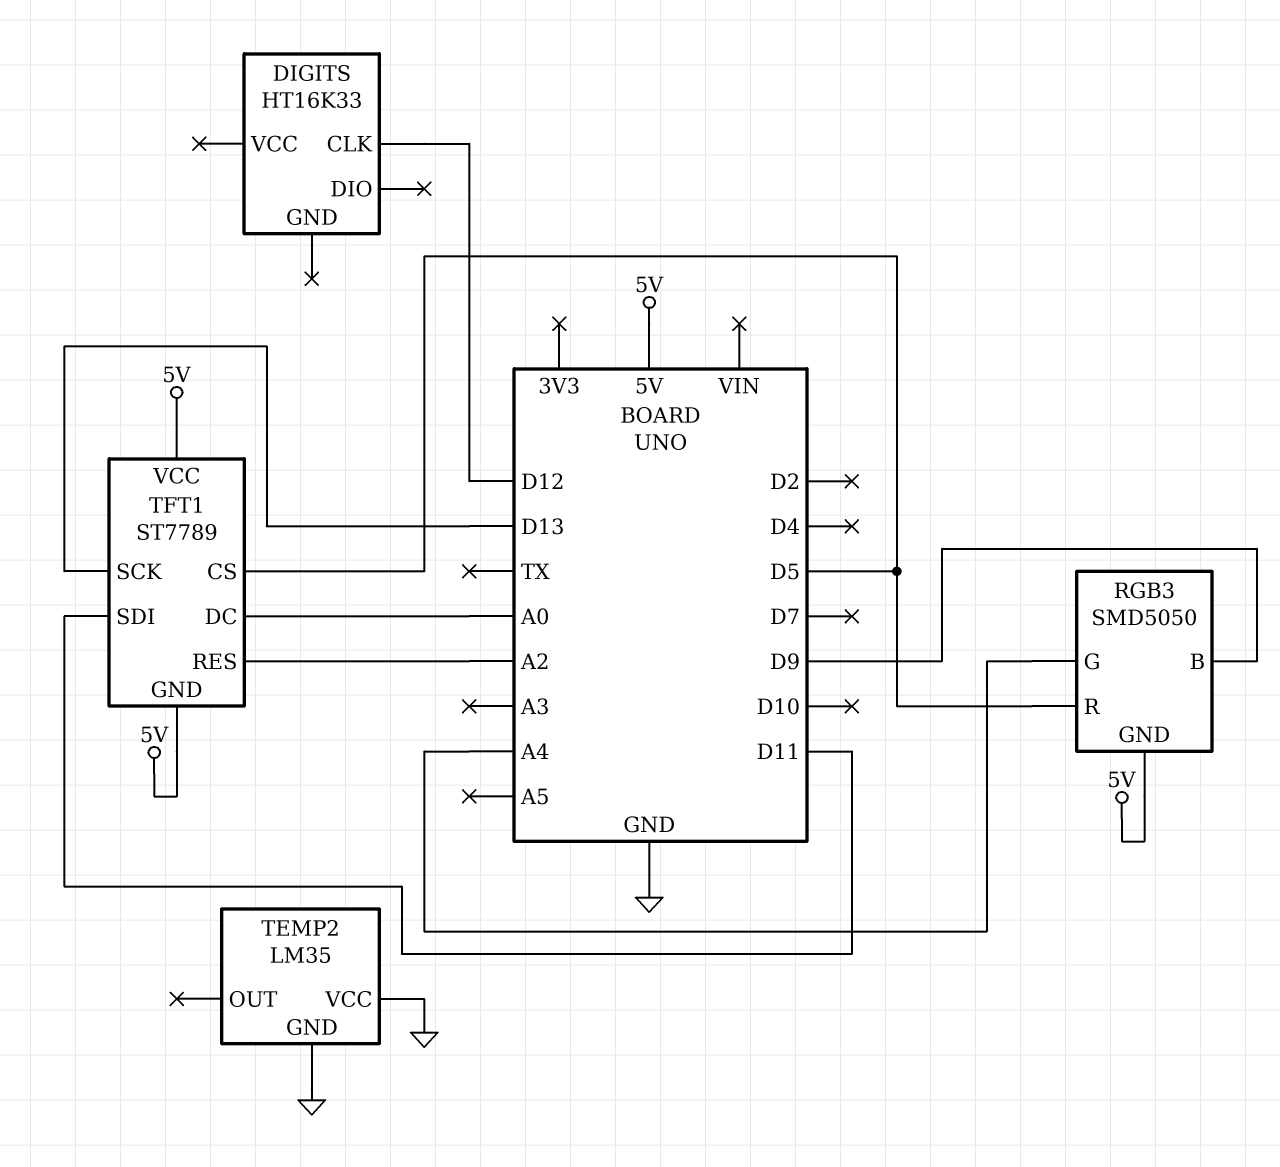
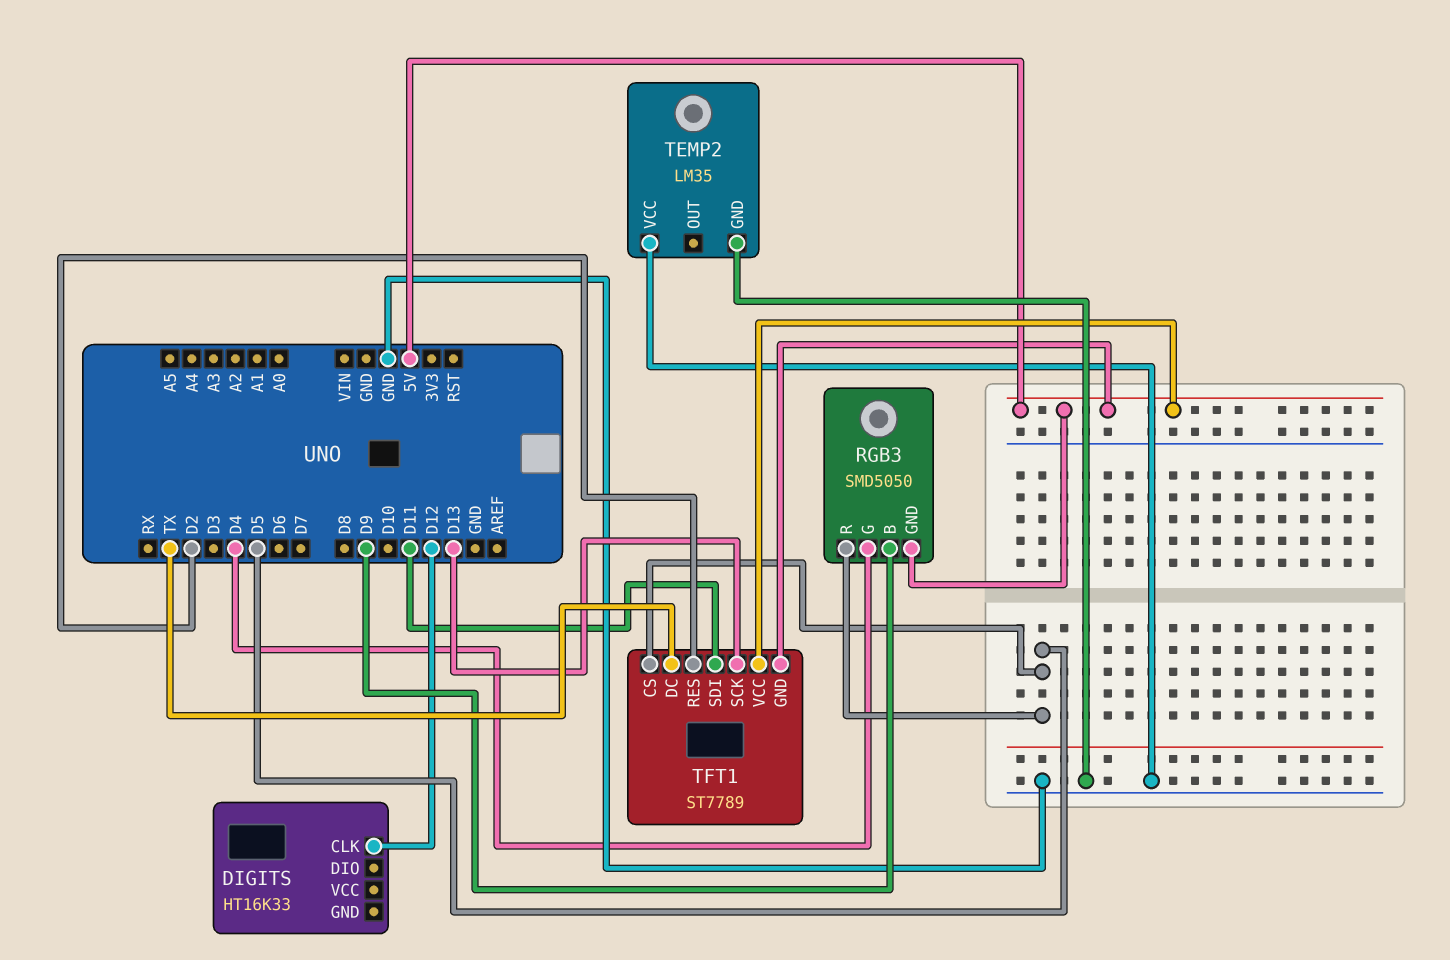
RGB3 pin G: A4 -> D4
TFT1 pin DC: A0 -> TX
TFT1 pin RES: A2 -> D2

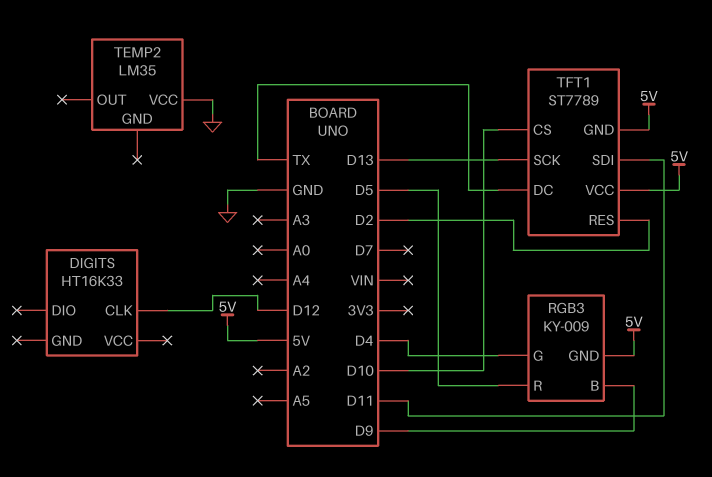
RGB3: SMD5050 -> KY-009
TEMP2 pin GND: GND -> none
TFT1 pin CS: D5 -> D10

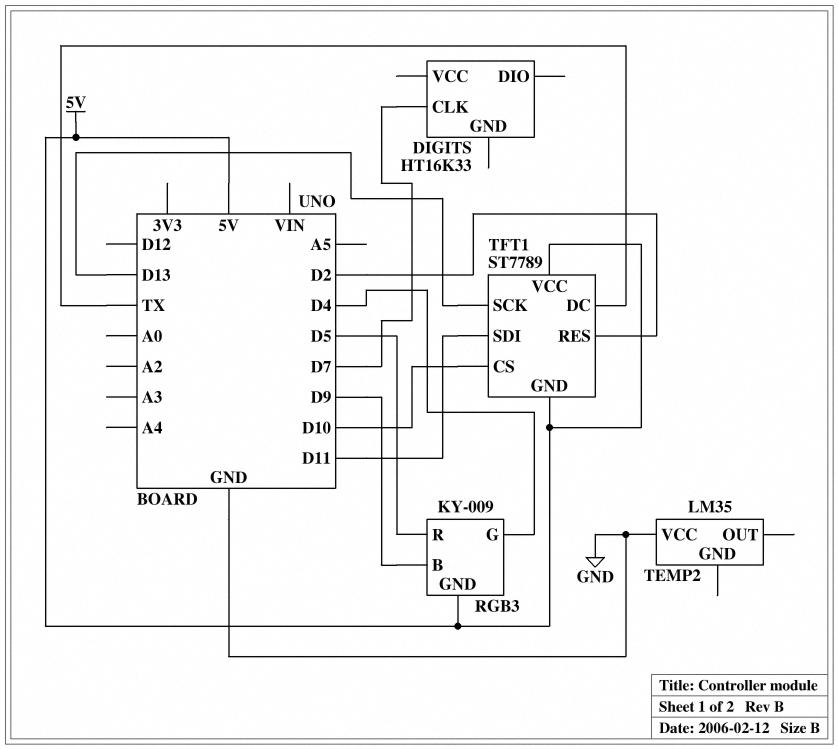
DIGITS pin CLK: D12 -> D7

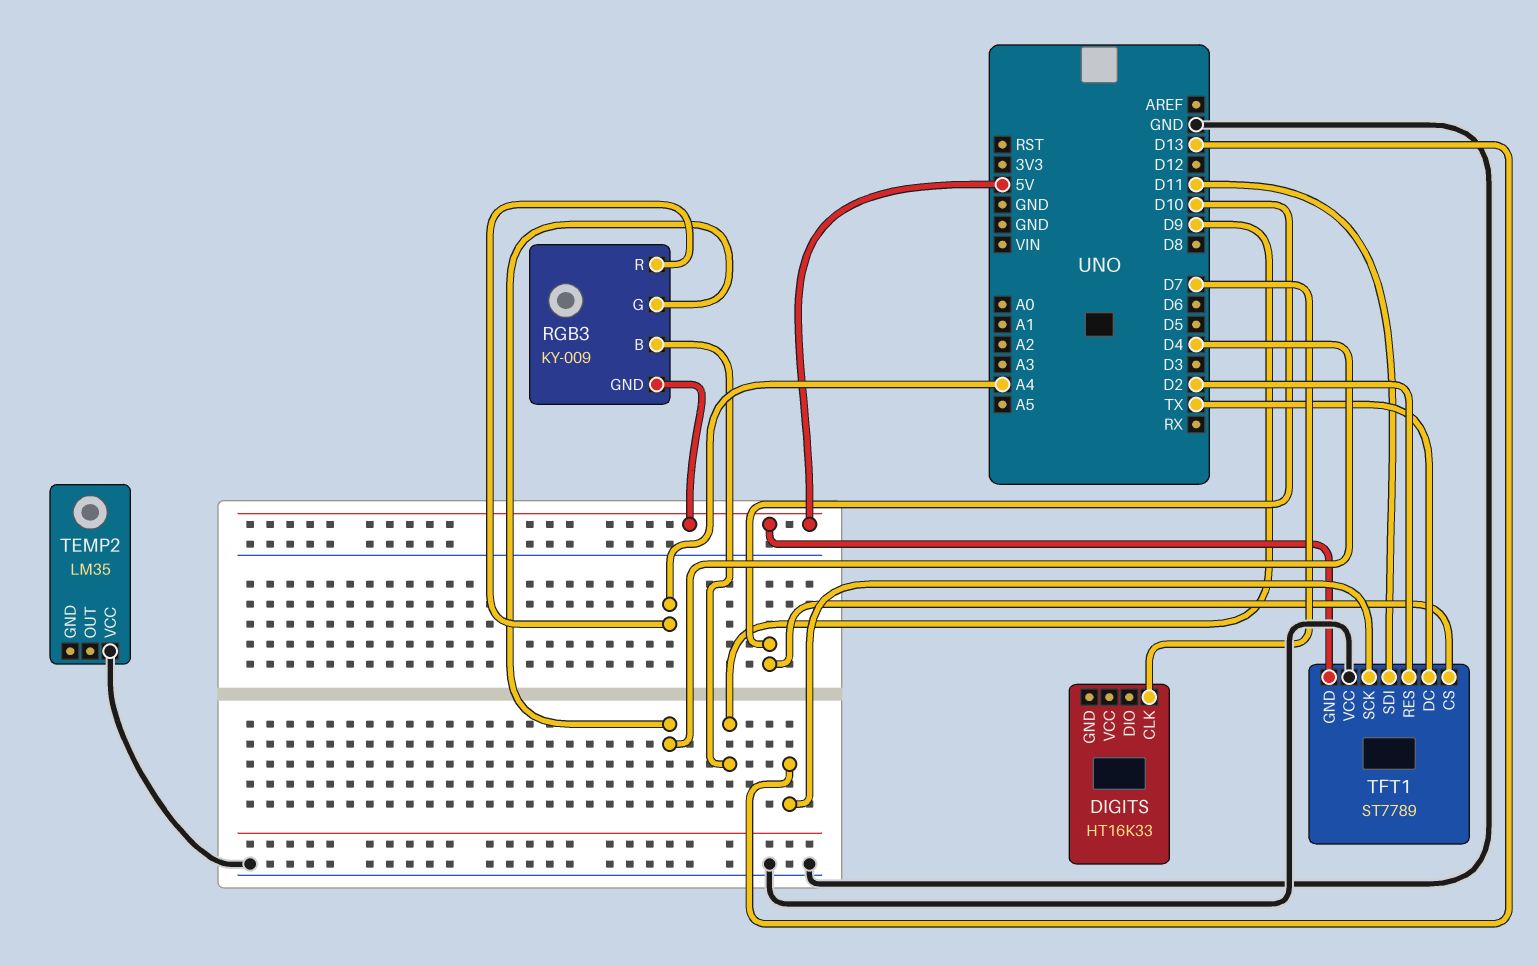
RGB3 pin R: D5 -> A4
TFT1 pin VCC: 5V -> GND

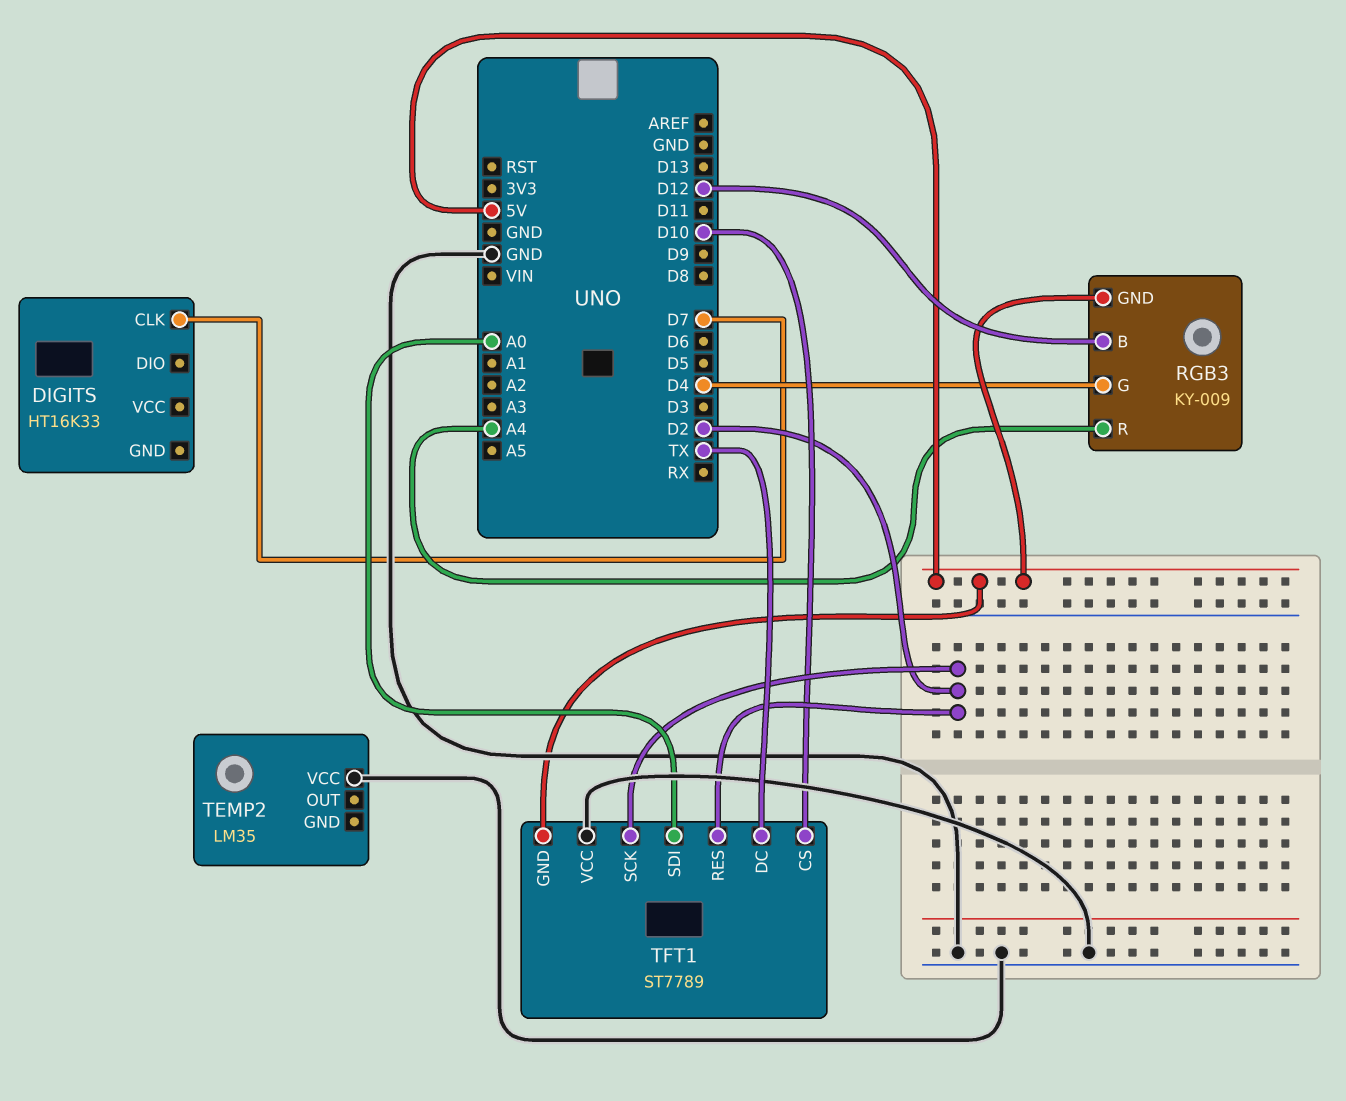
RGB3 pin B: D9 -> D12
TFT1 pin SCK: D13 -> D2
TFT1 pin SDI: D11 -> A0

